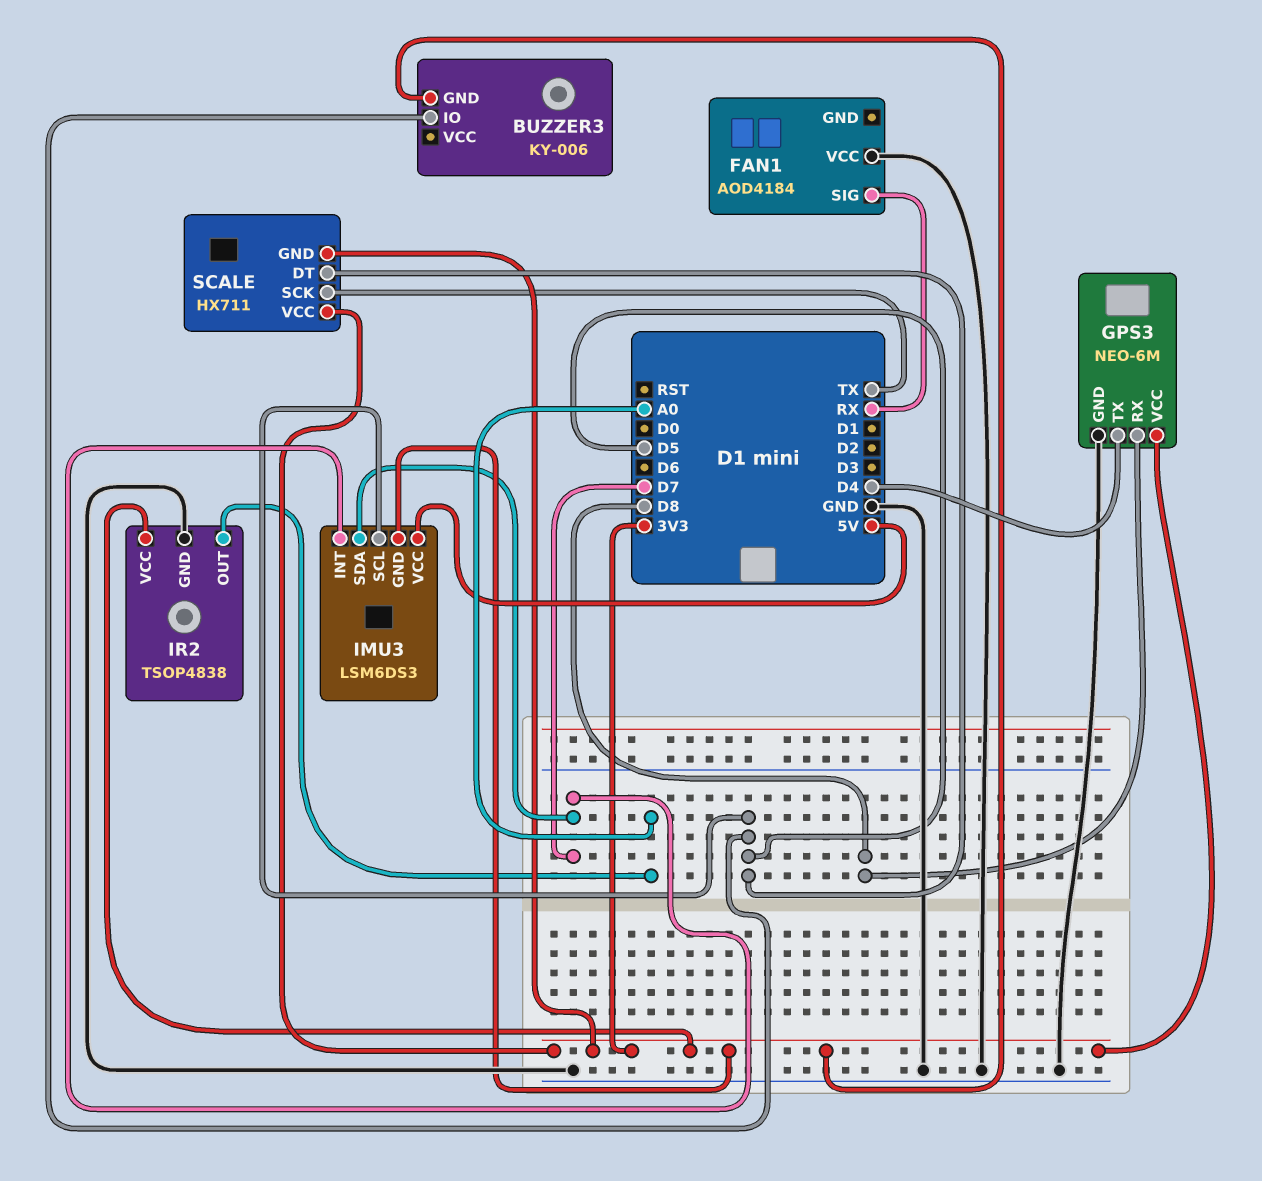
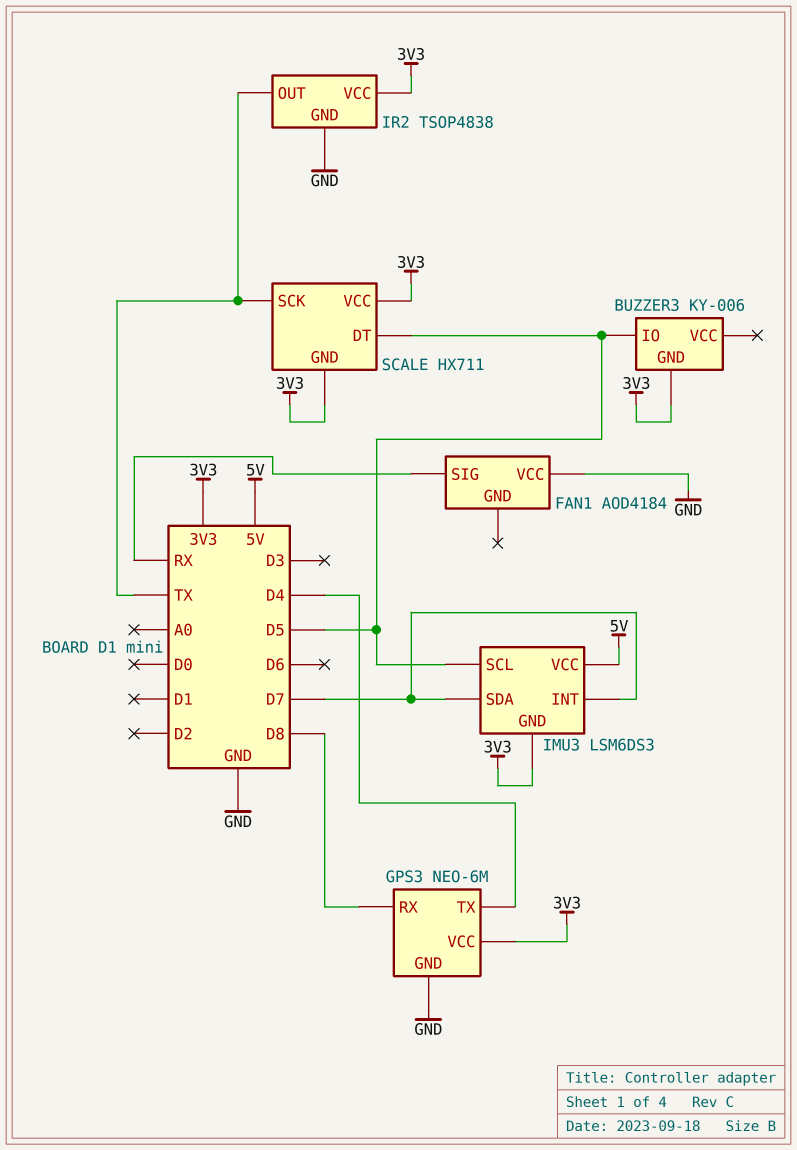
IR2 pin OUT: A0 -> TX

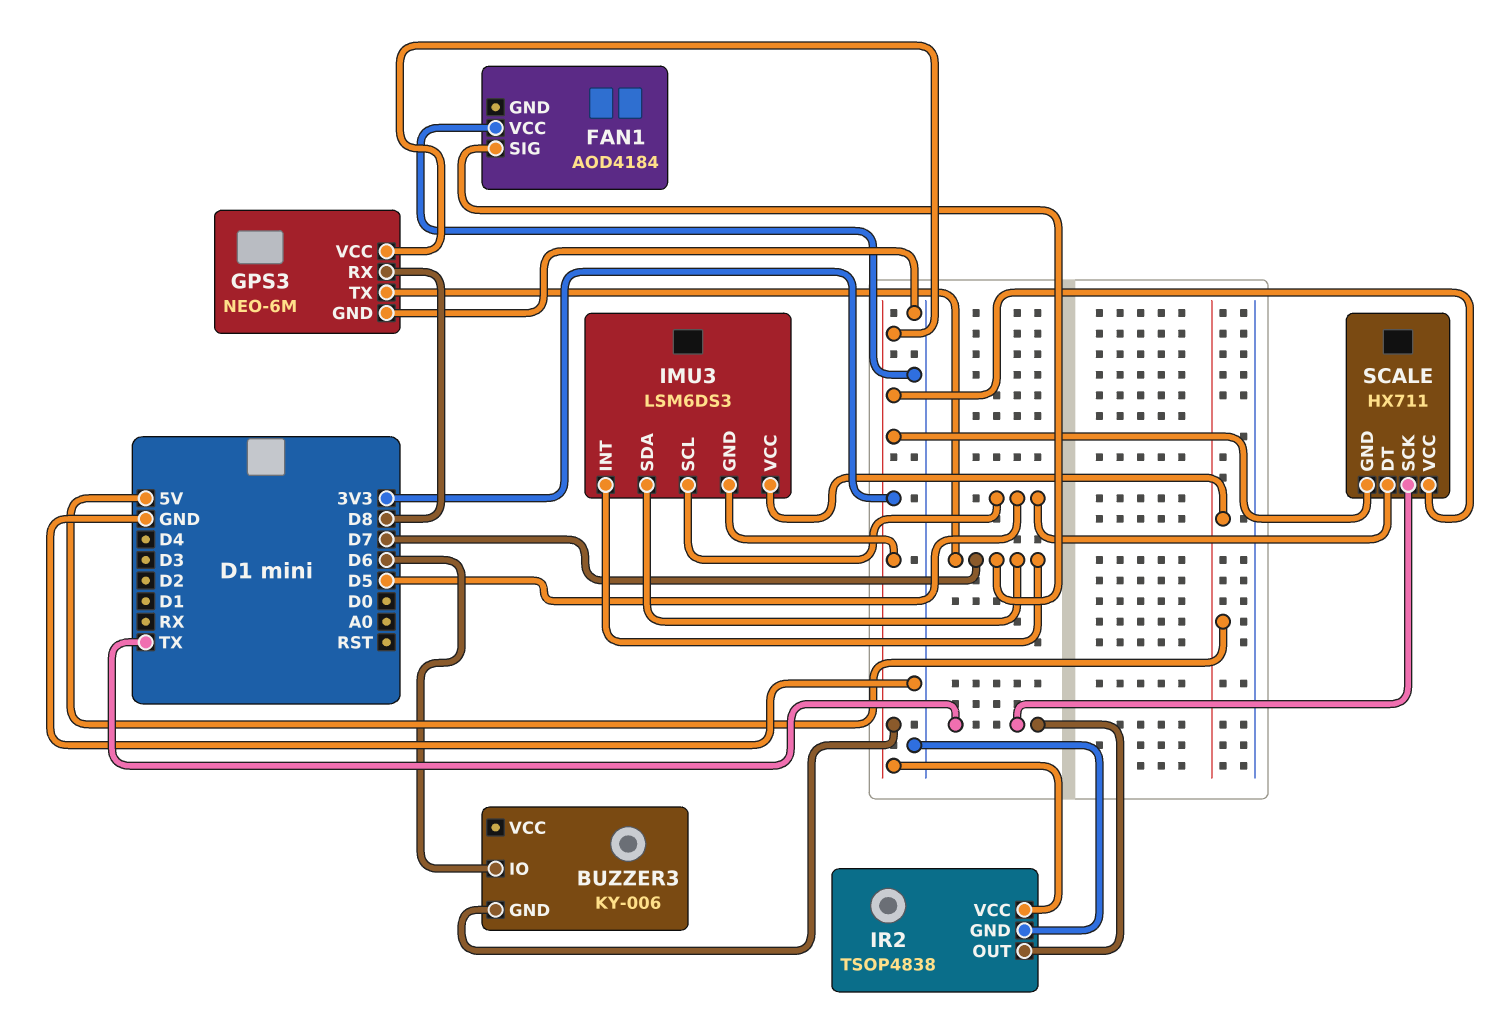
BUZZER3 pin IO: D5 -> D6
FAN1 pin SIG: RX -> D7
GPS3 pin TX: D4 -> D7

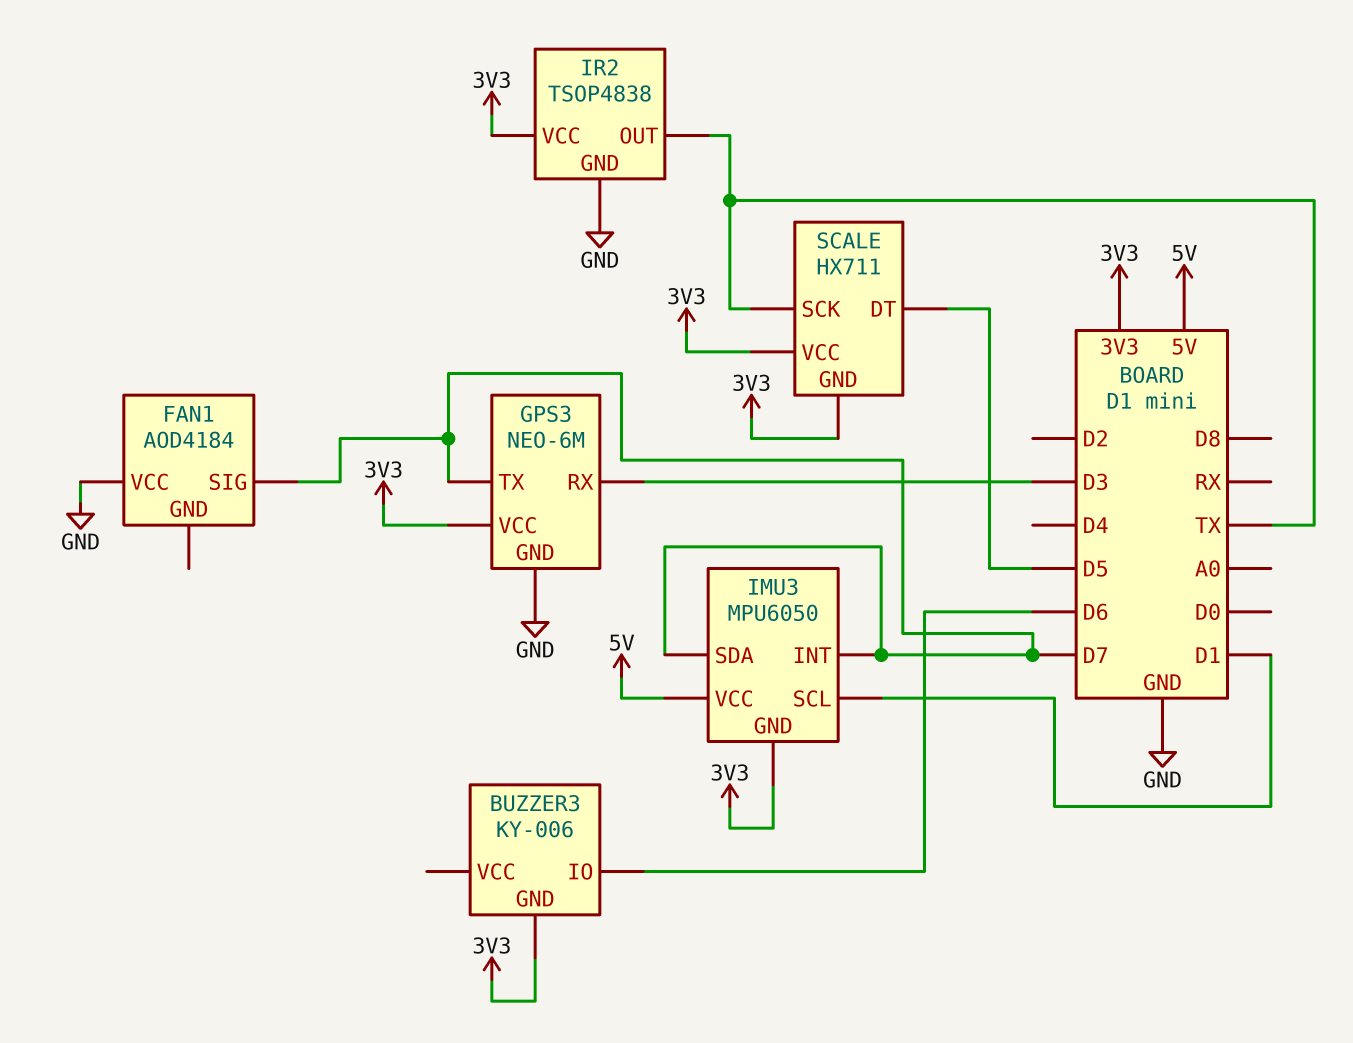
GPS3 pin RX: D8 -> D3
IMU3: LSM6DS3 -> MPU6050
IMU3 pin SCL: D5 -> D1

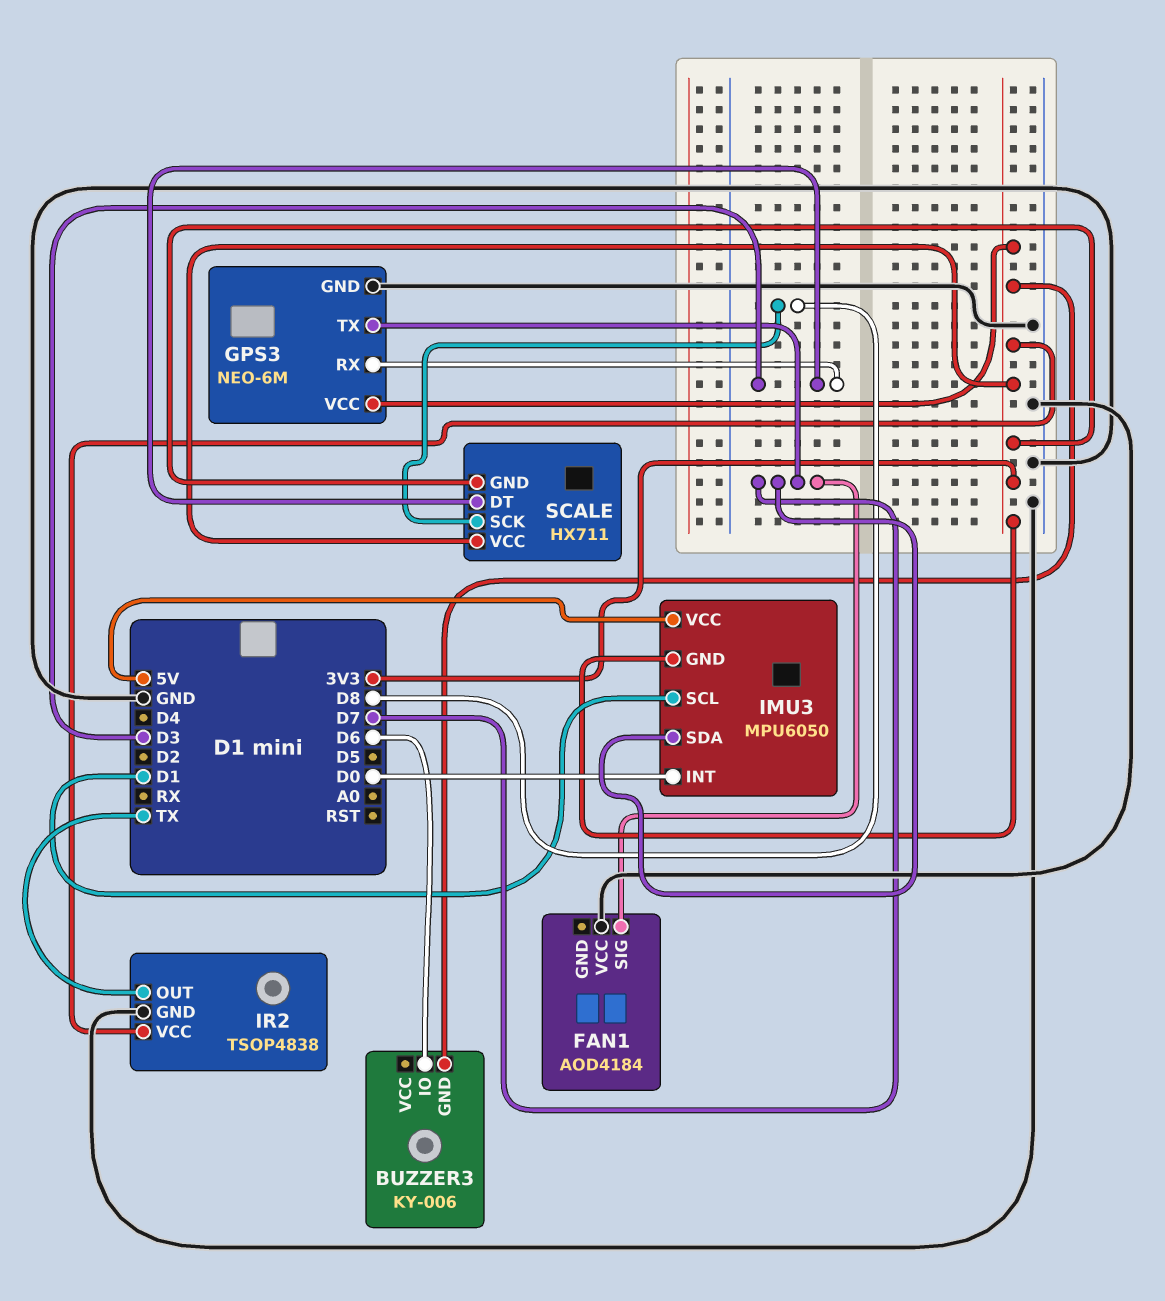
IMU3 pin INT: D7 -> D0
SCALE pin DT: D5 -> D3
SCALE pin SCK: TX -> D8

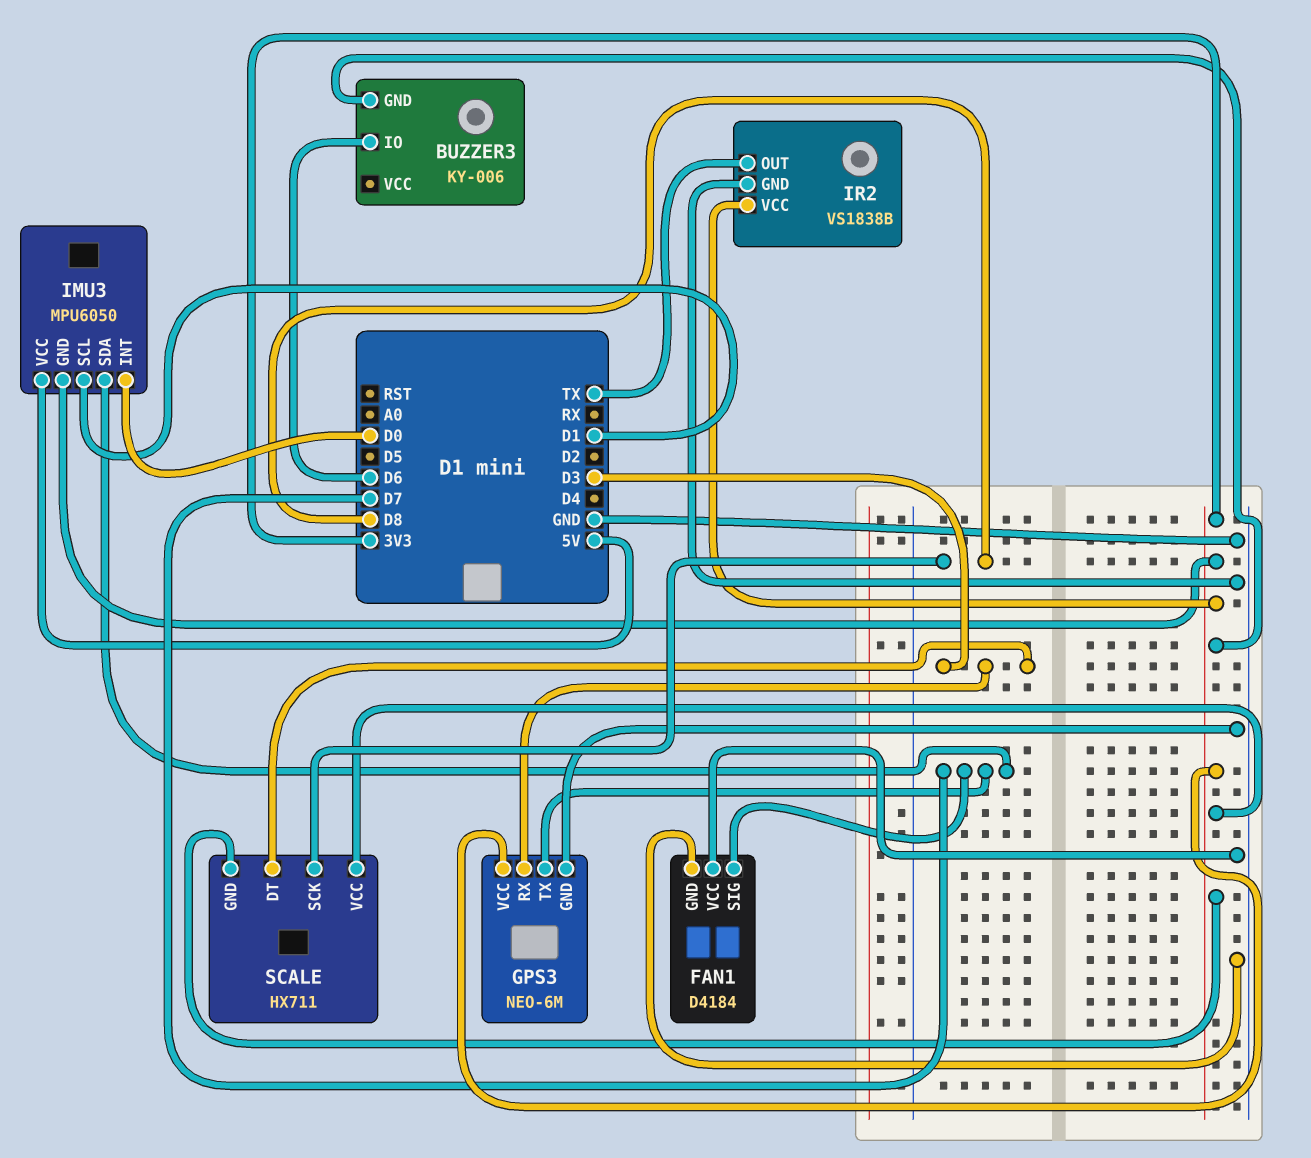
FAN1: AOD4184 -> D4184
FAN1 pin GND: none -> GND
IR2: TSOP4838 -> VS1838B

